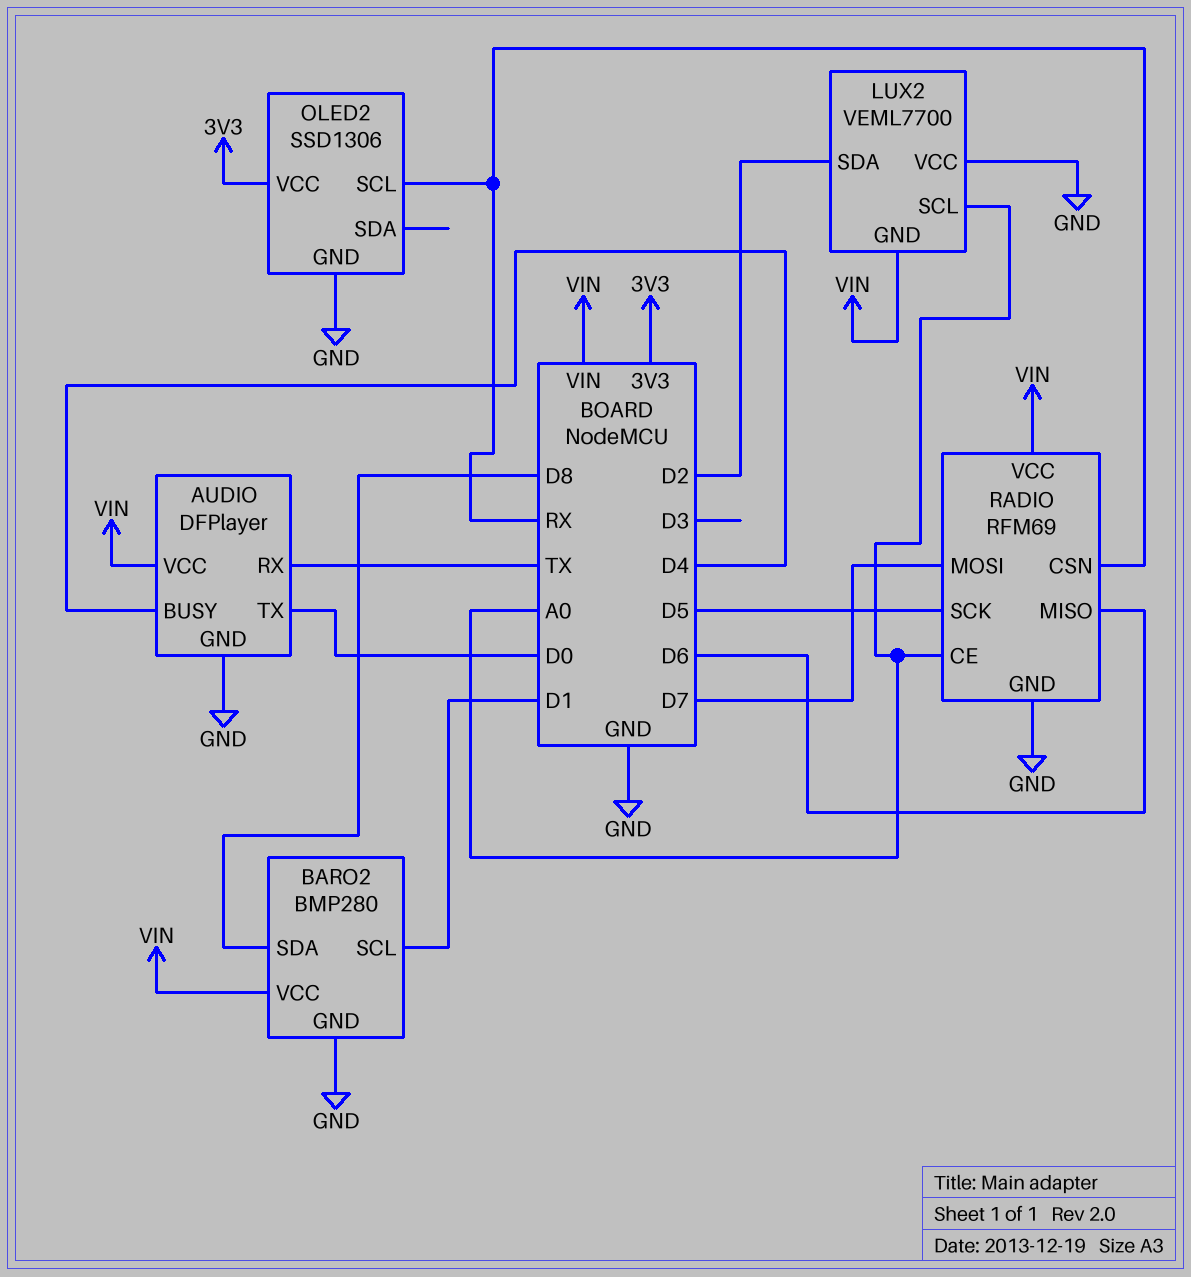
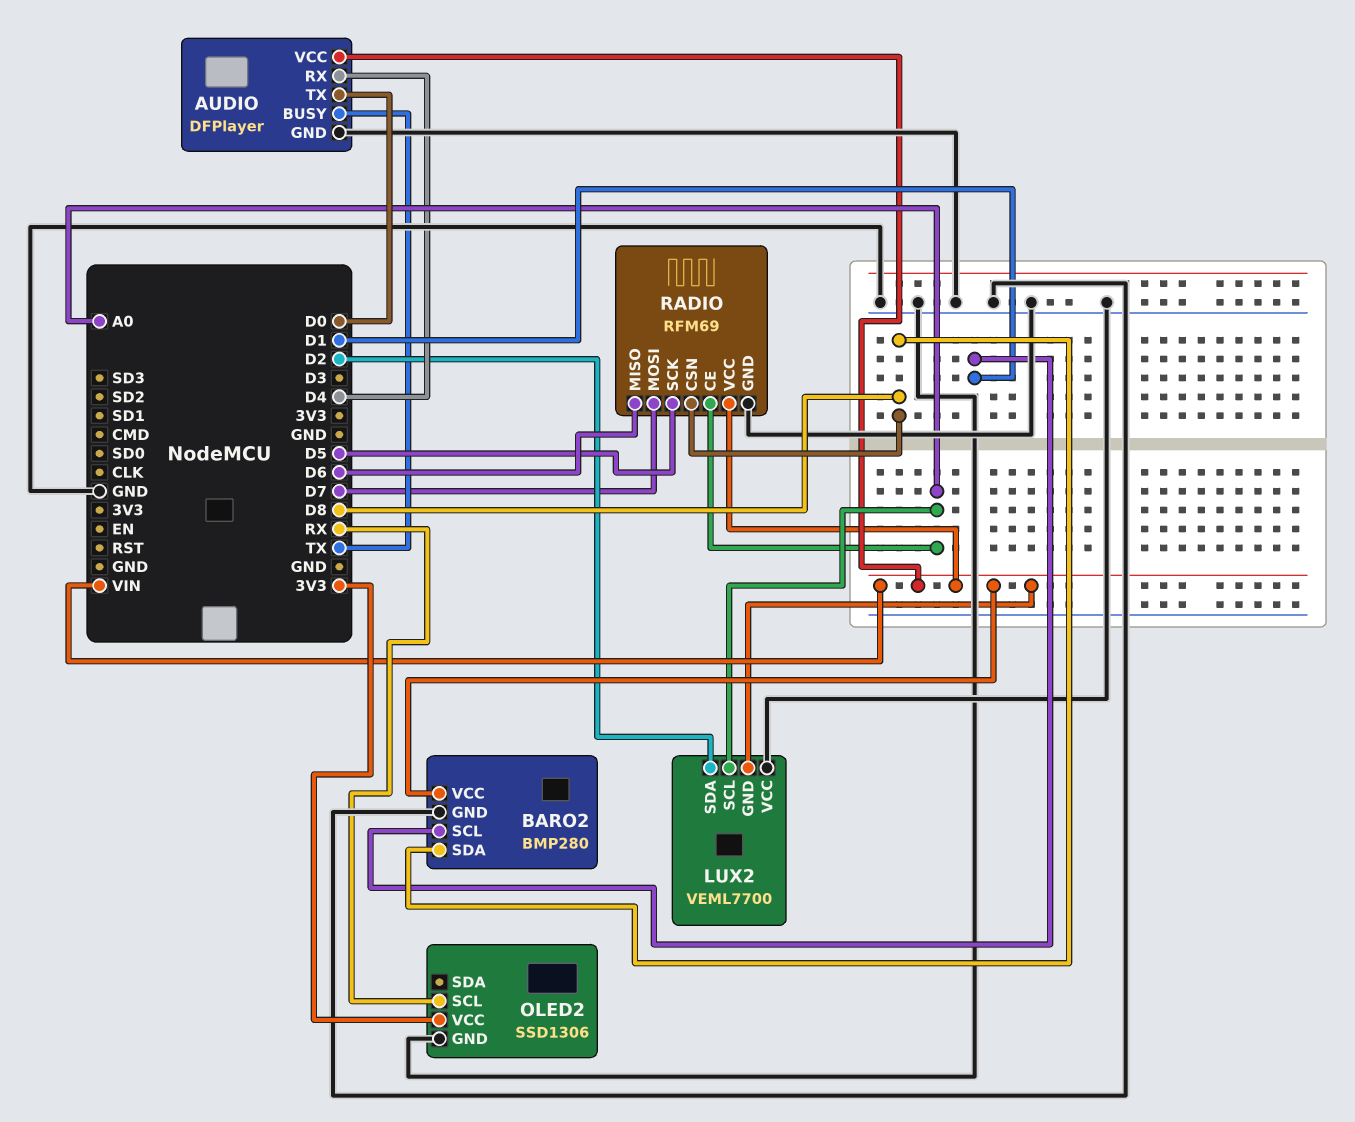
AUDIO pin BUSY: D4 -> TX
AUDIO pin RX: TX -> D4
RADIO pin CSN: RX -> D8

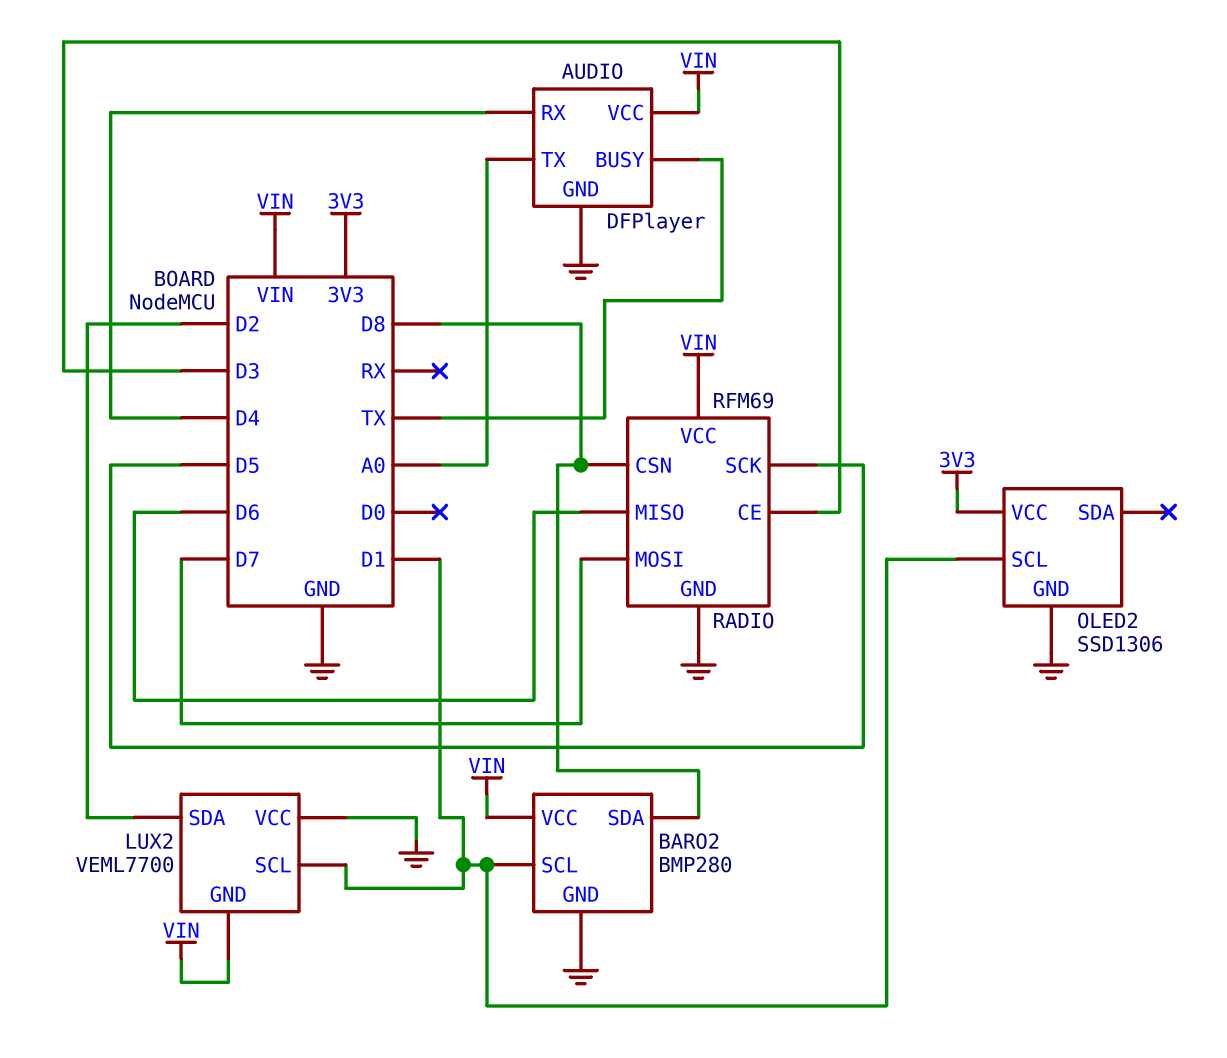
AUDIO pin TX: D0 -> A0
LUX2 pin SCL: A0 -> D1
OLED2 pin SCL: RX -> D1
RADIO pin CE: A0 -> D3

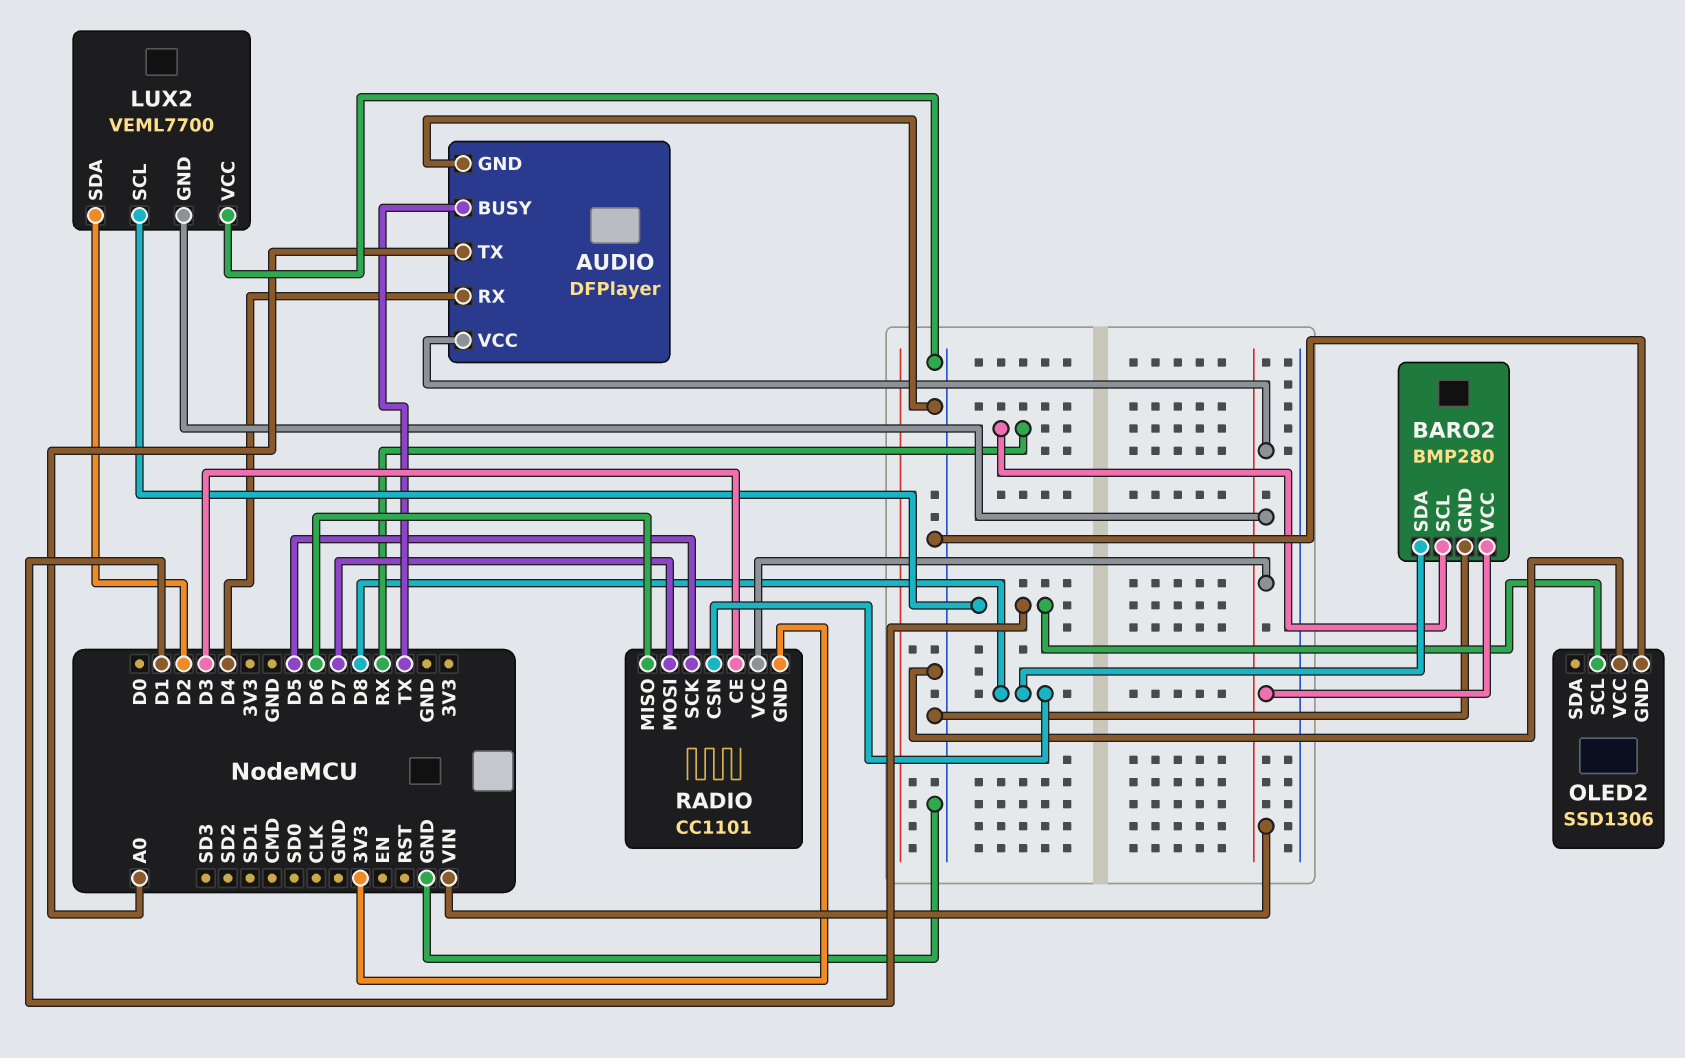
BARO2 pin SCL: D1 -> RX
OLED2 pin VCC: 3V3 -> GND
RADIO: RFM69 -> CC1101
RADIO pin GND: GND -> 3V3

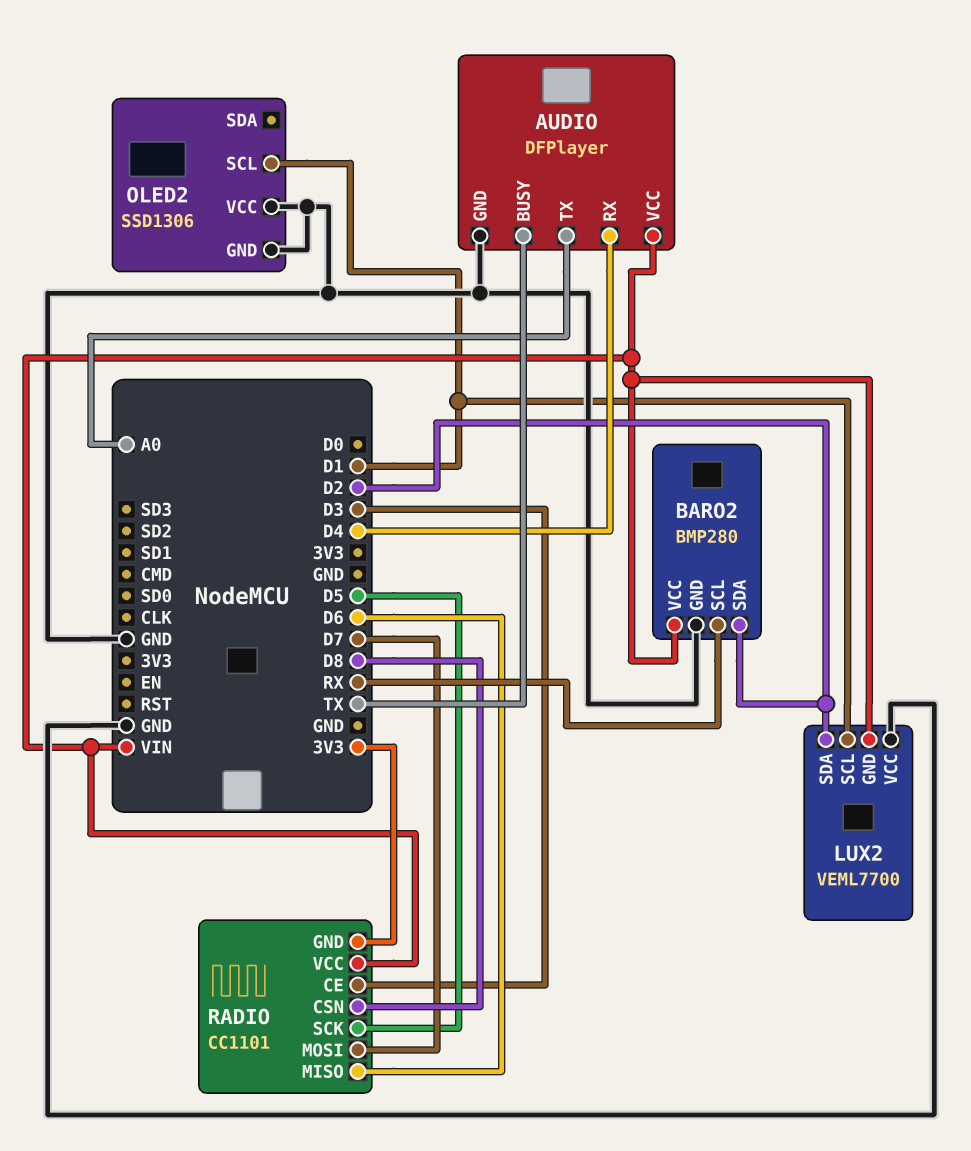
BARO2 pin SDA: D8 -> D2

